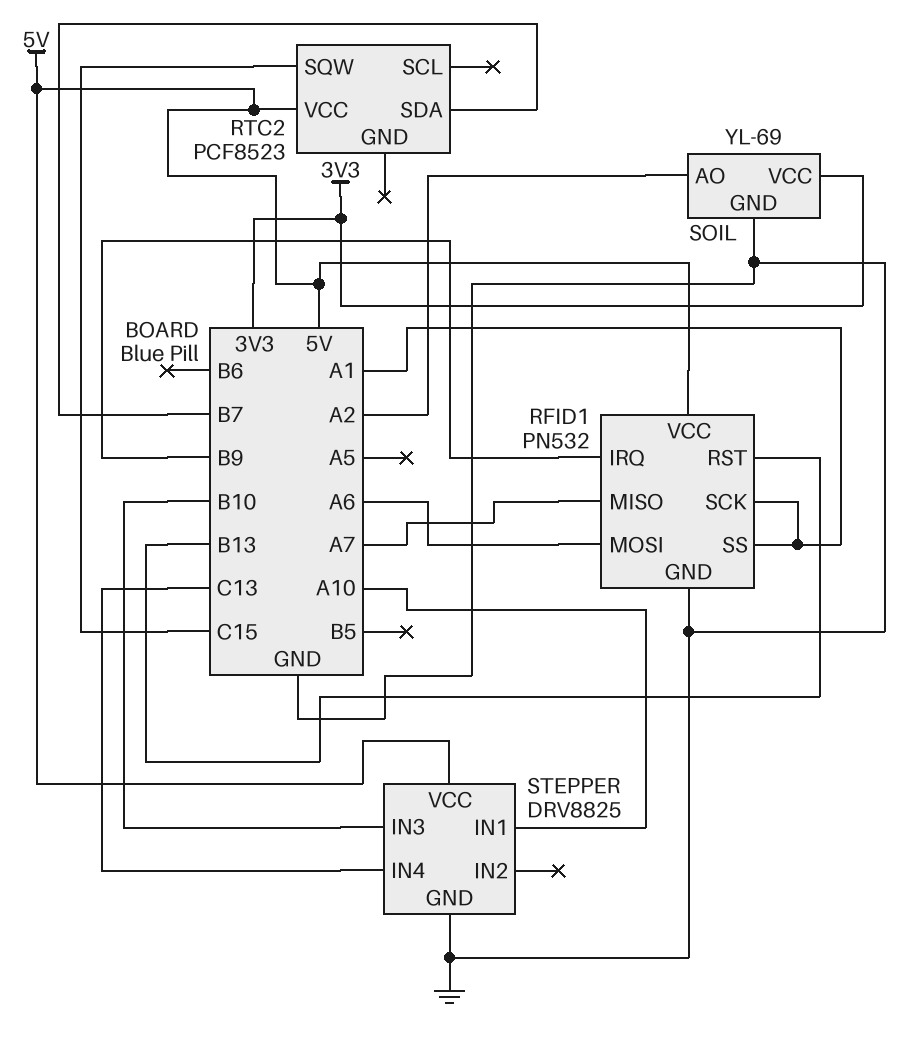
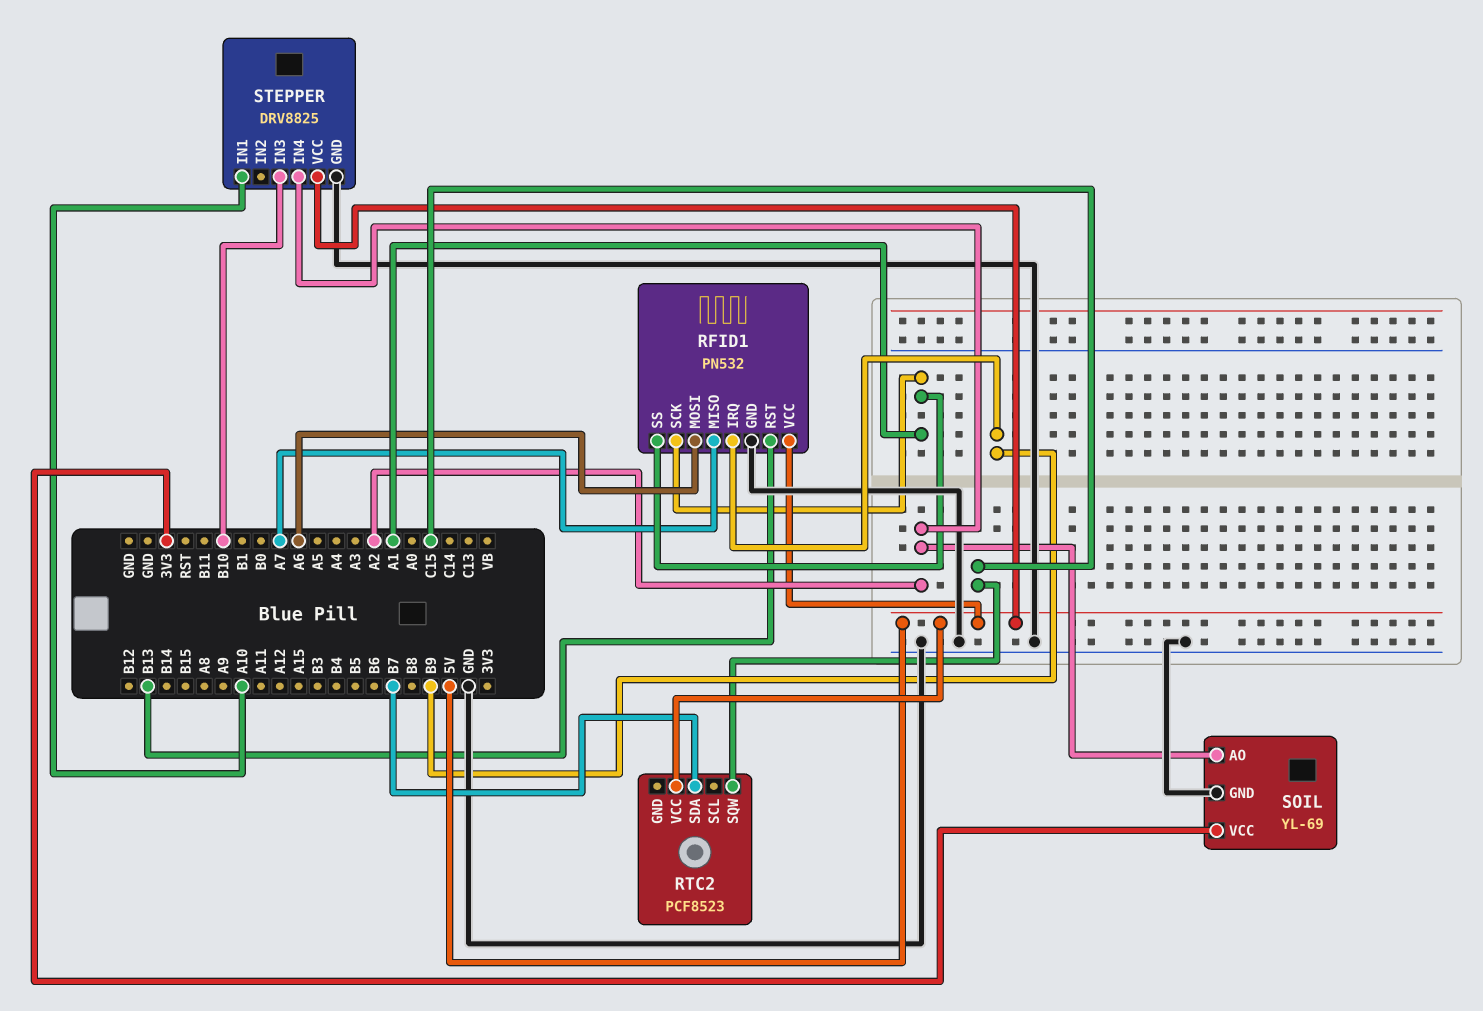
STEPPER pin IN4: C13 -> A2

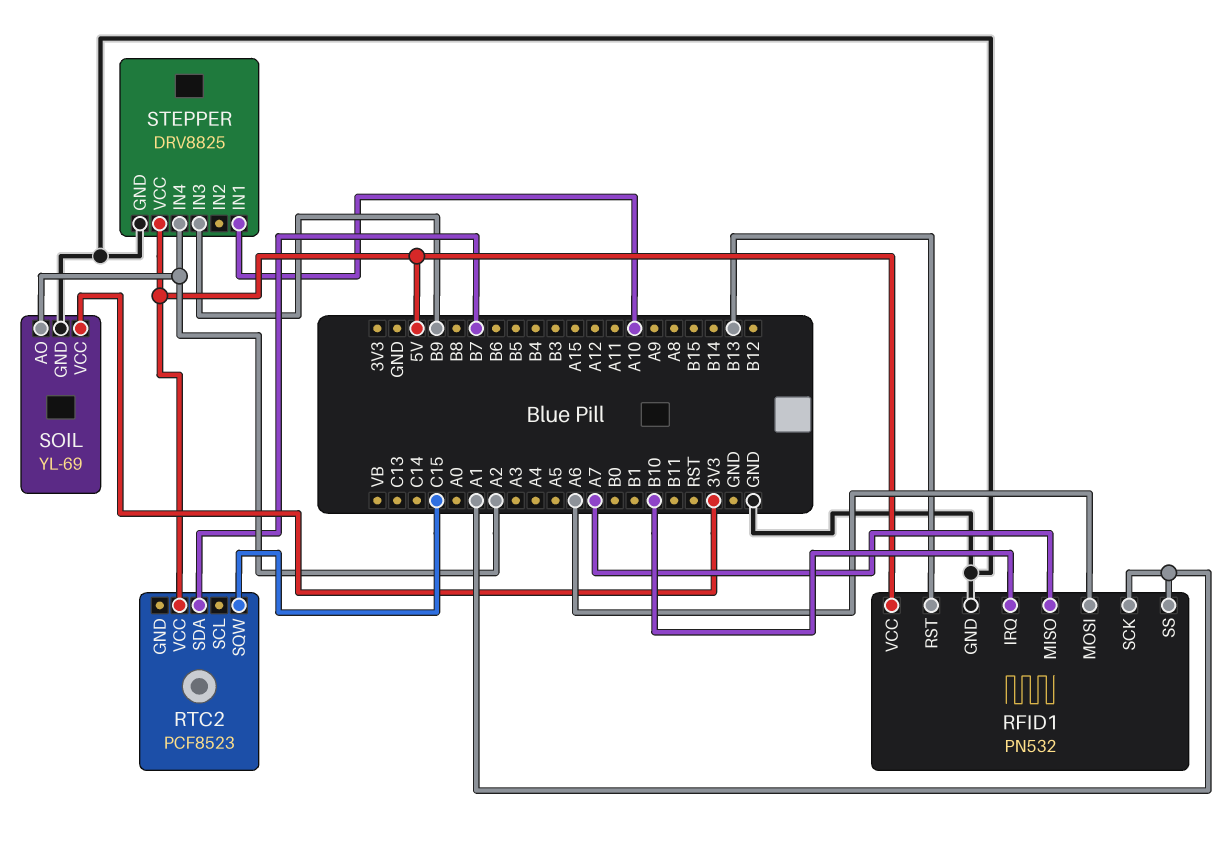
RFID1 pin IRQ: B9 -> B10
STEPPER pin IN3: B10 -> B9

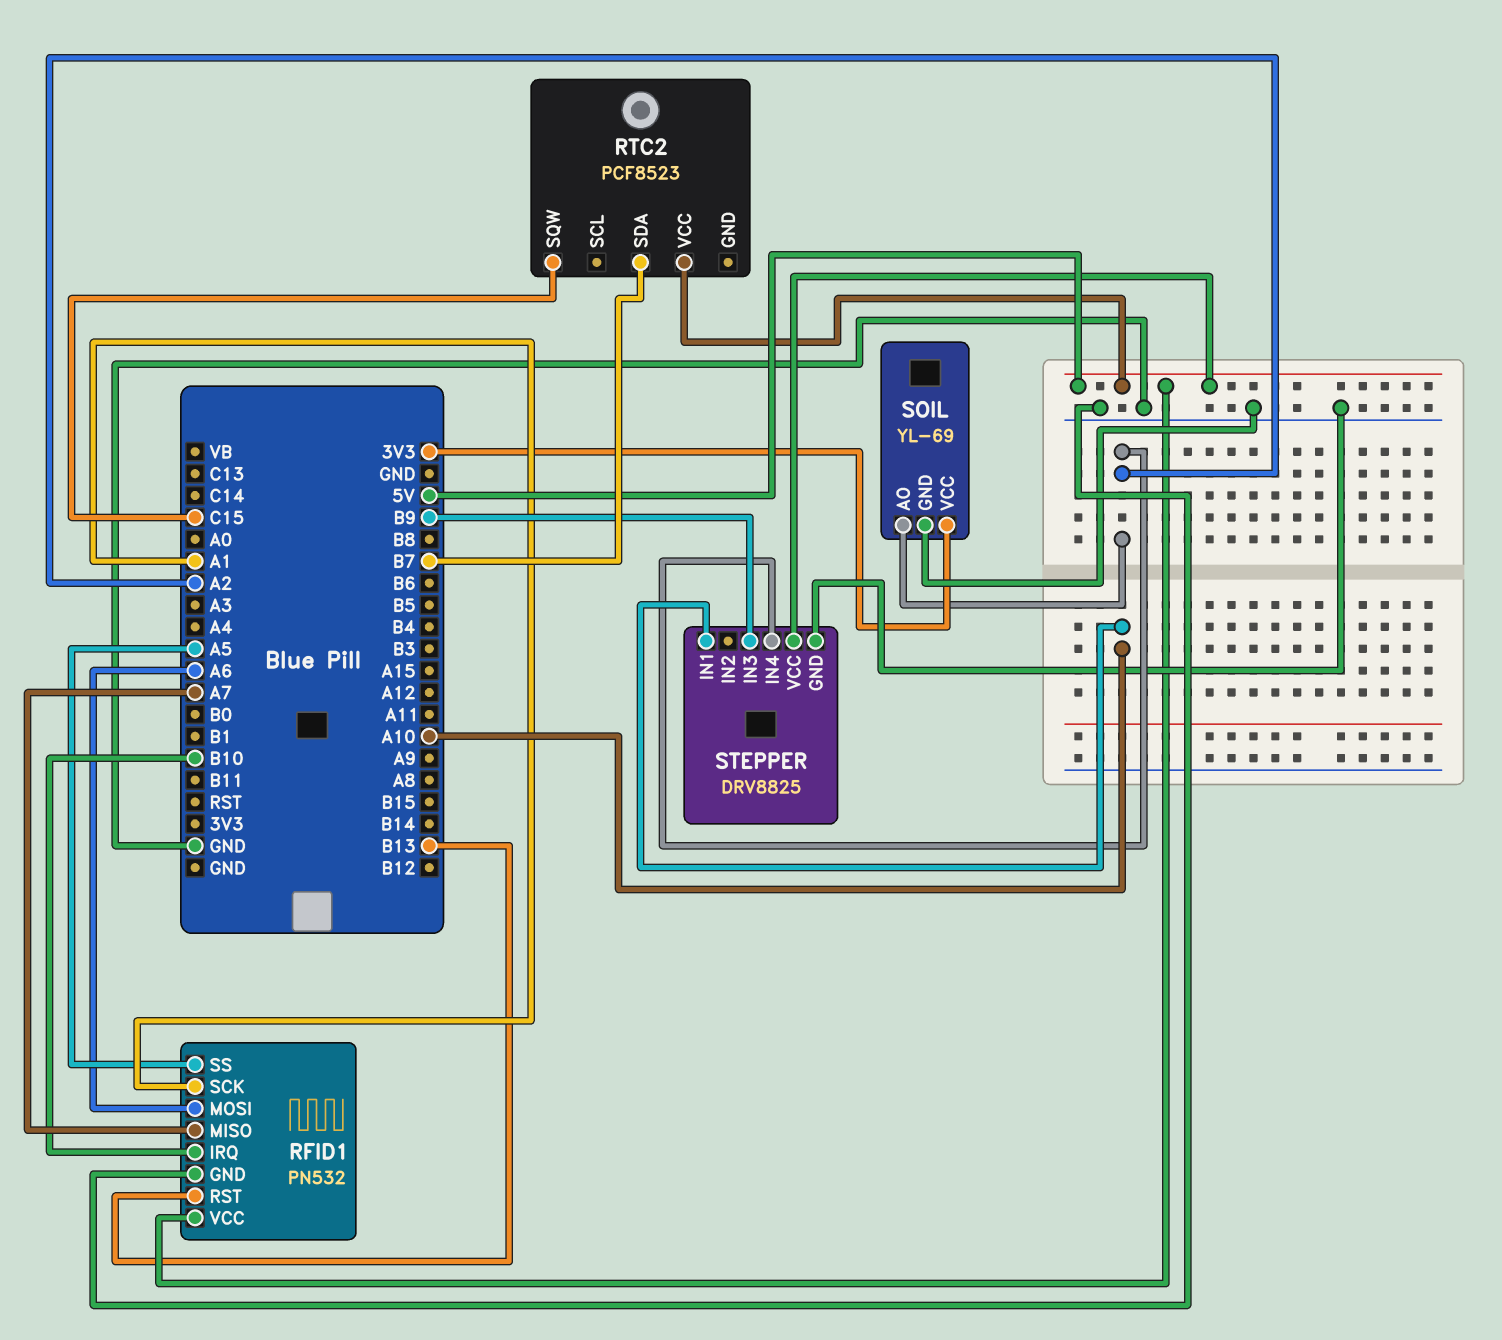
RFID1 pin SS: A1 -> A5

